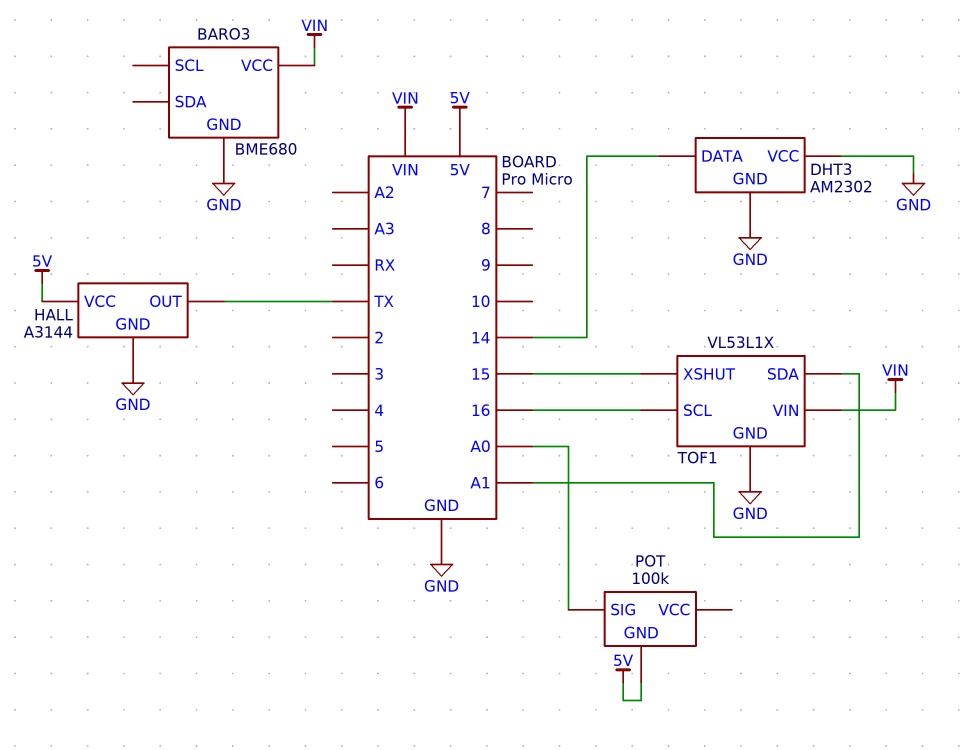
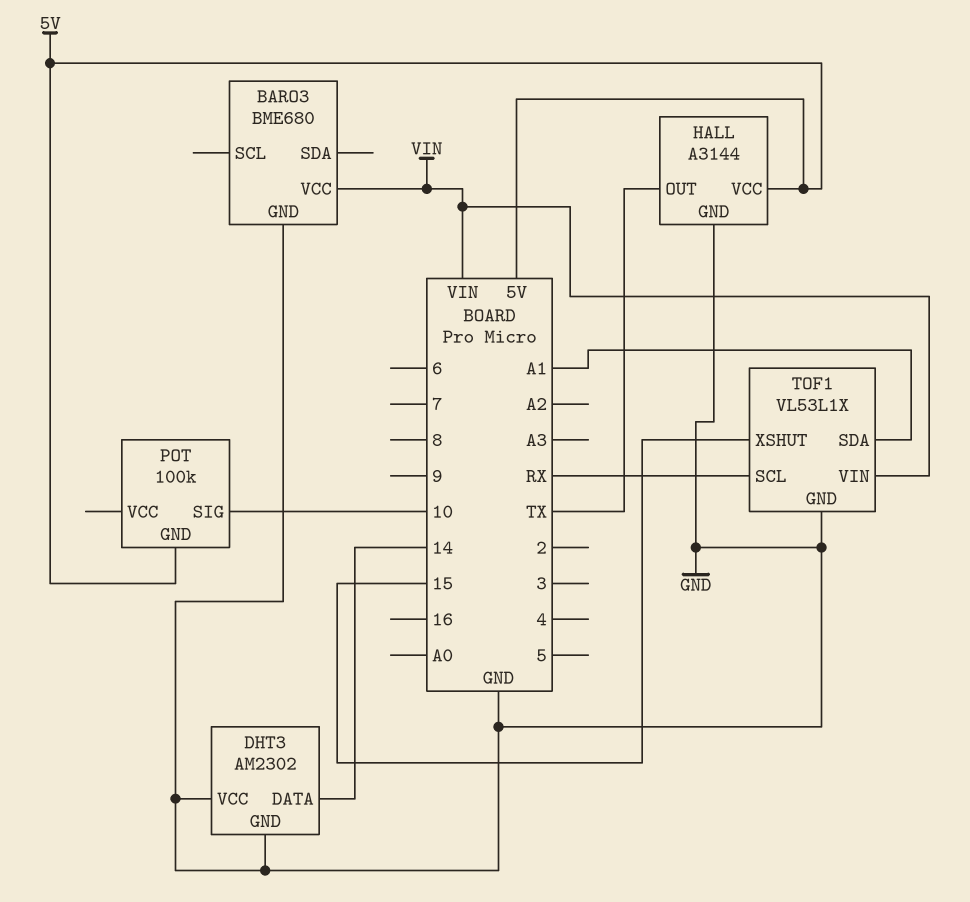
POT pin SIG: A0 -> 10
TOF1 pin SCL: 16 -> RX

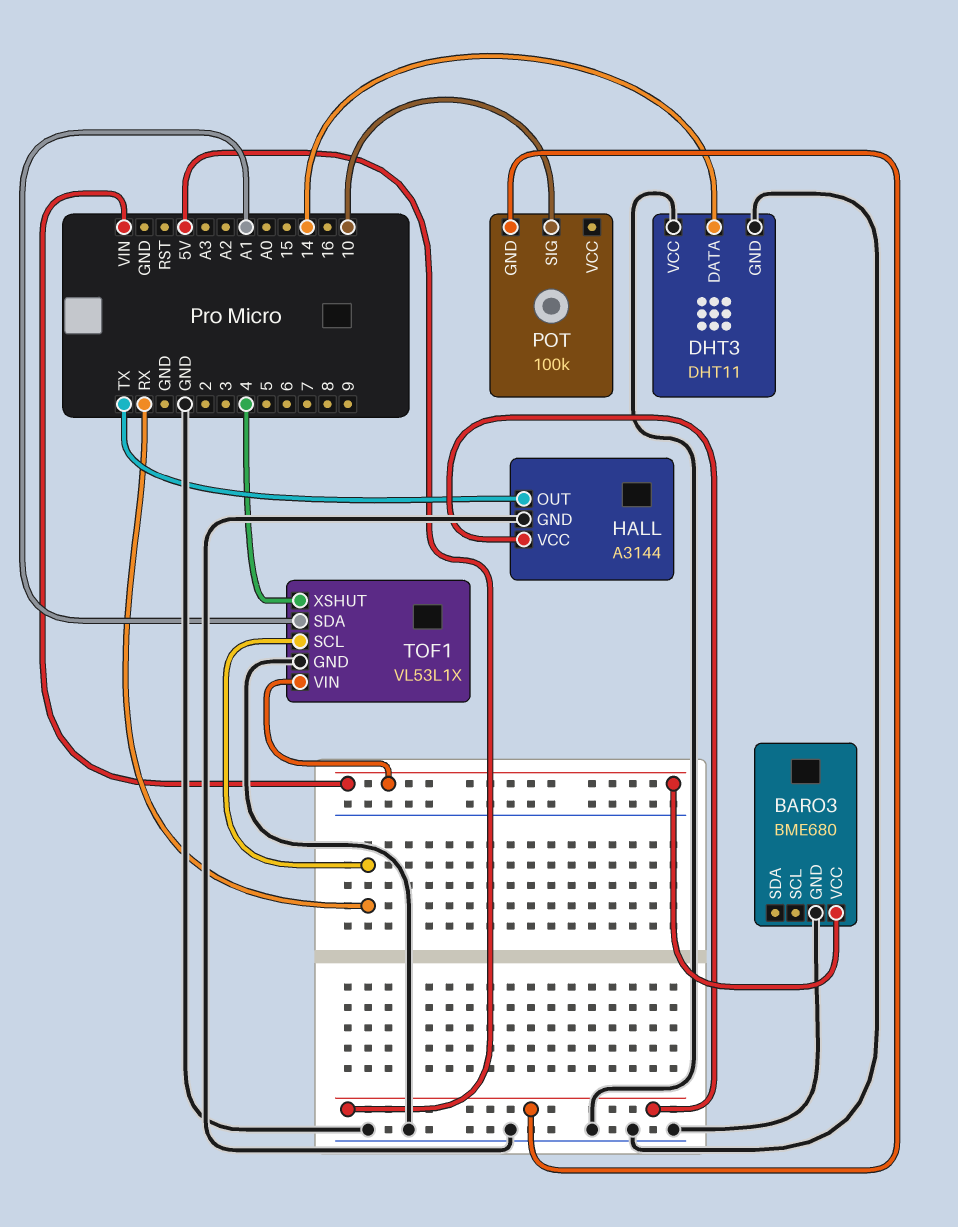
DHT3: AM2302 -> DHT11
TOF1 pin XSHUT: 15 -> 4

